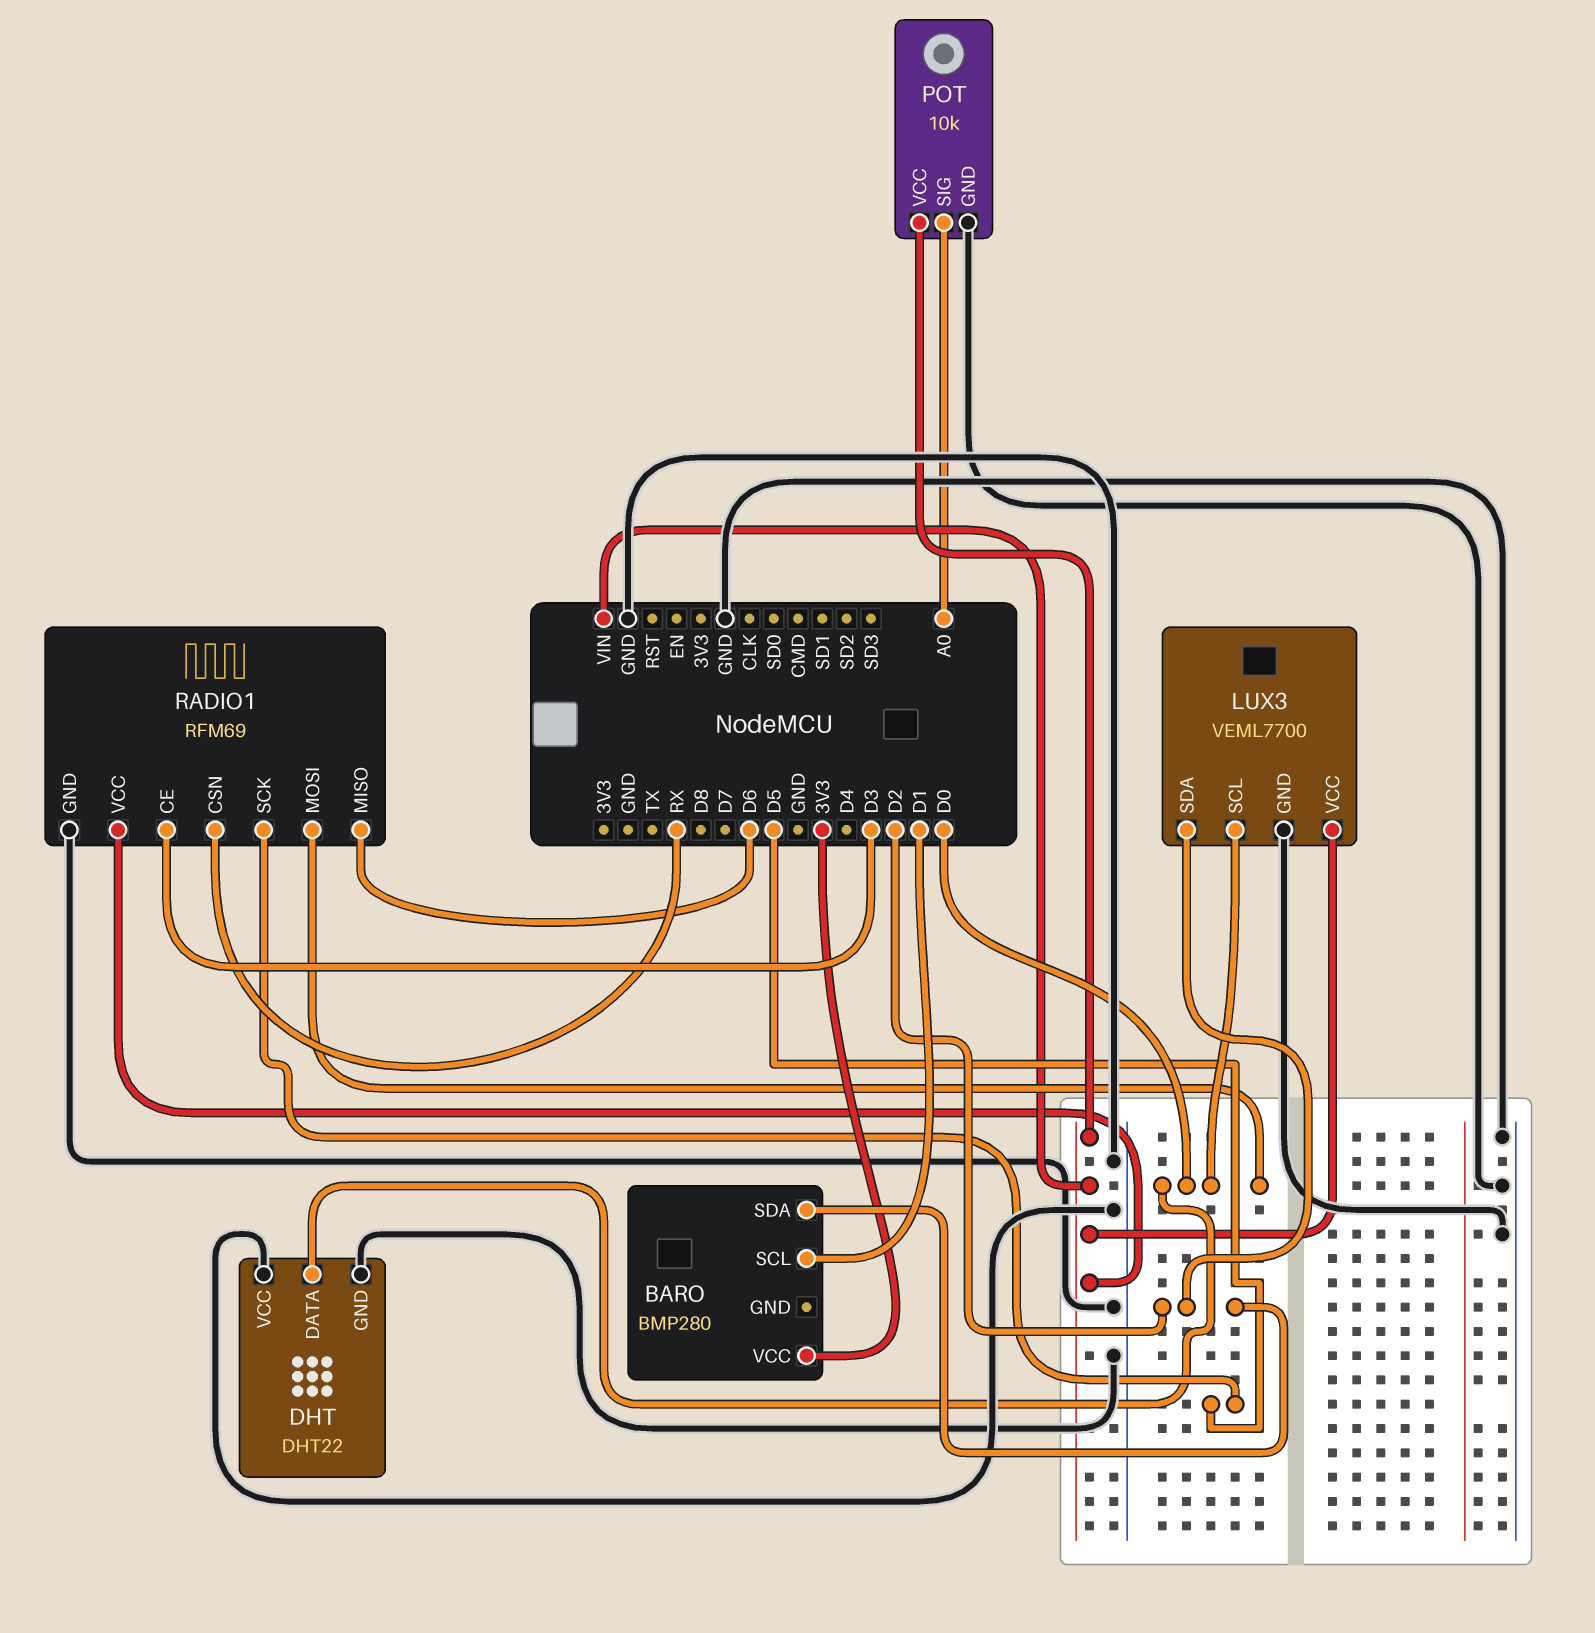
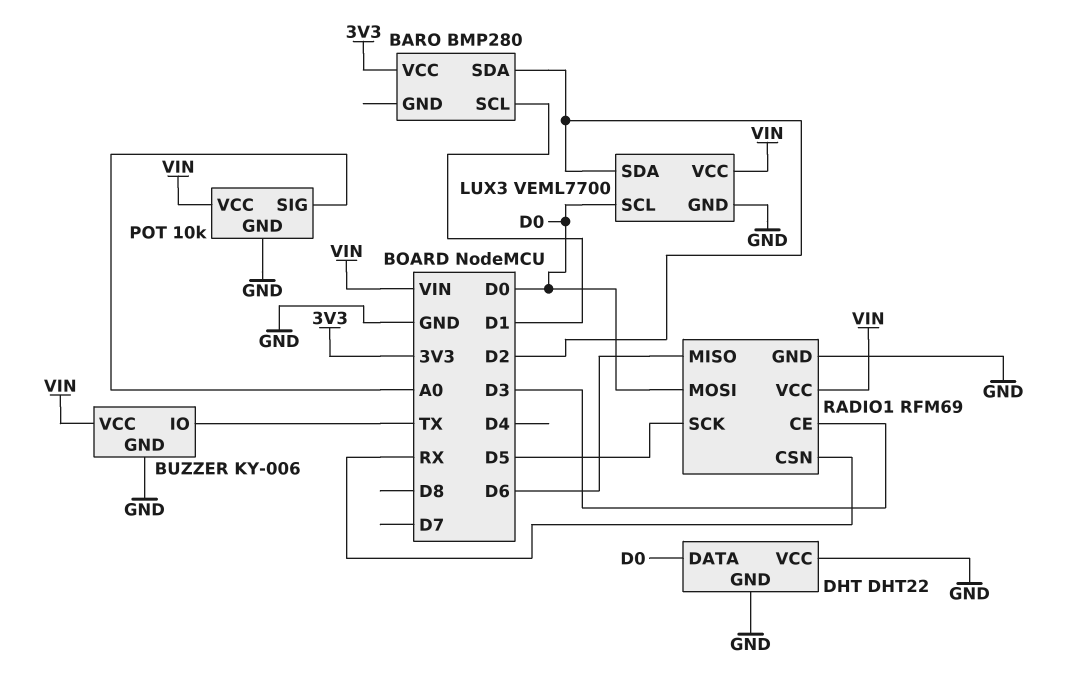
BUZZER: none -> KY-006
BUZZER pin GND: none -> GND
BUZZER pin IO: none -> TX
BUZZER pin VCC: none -> VIN

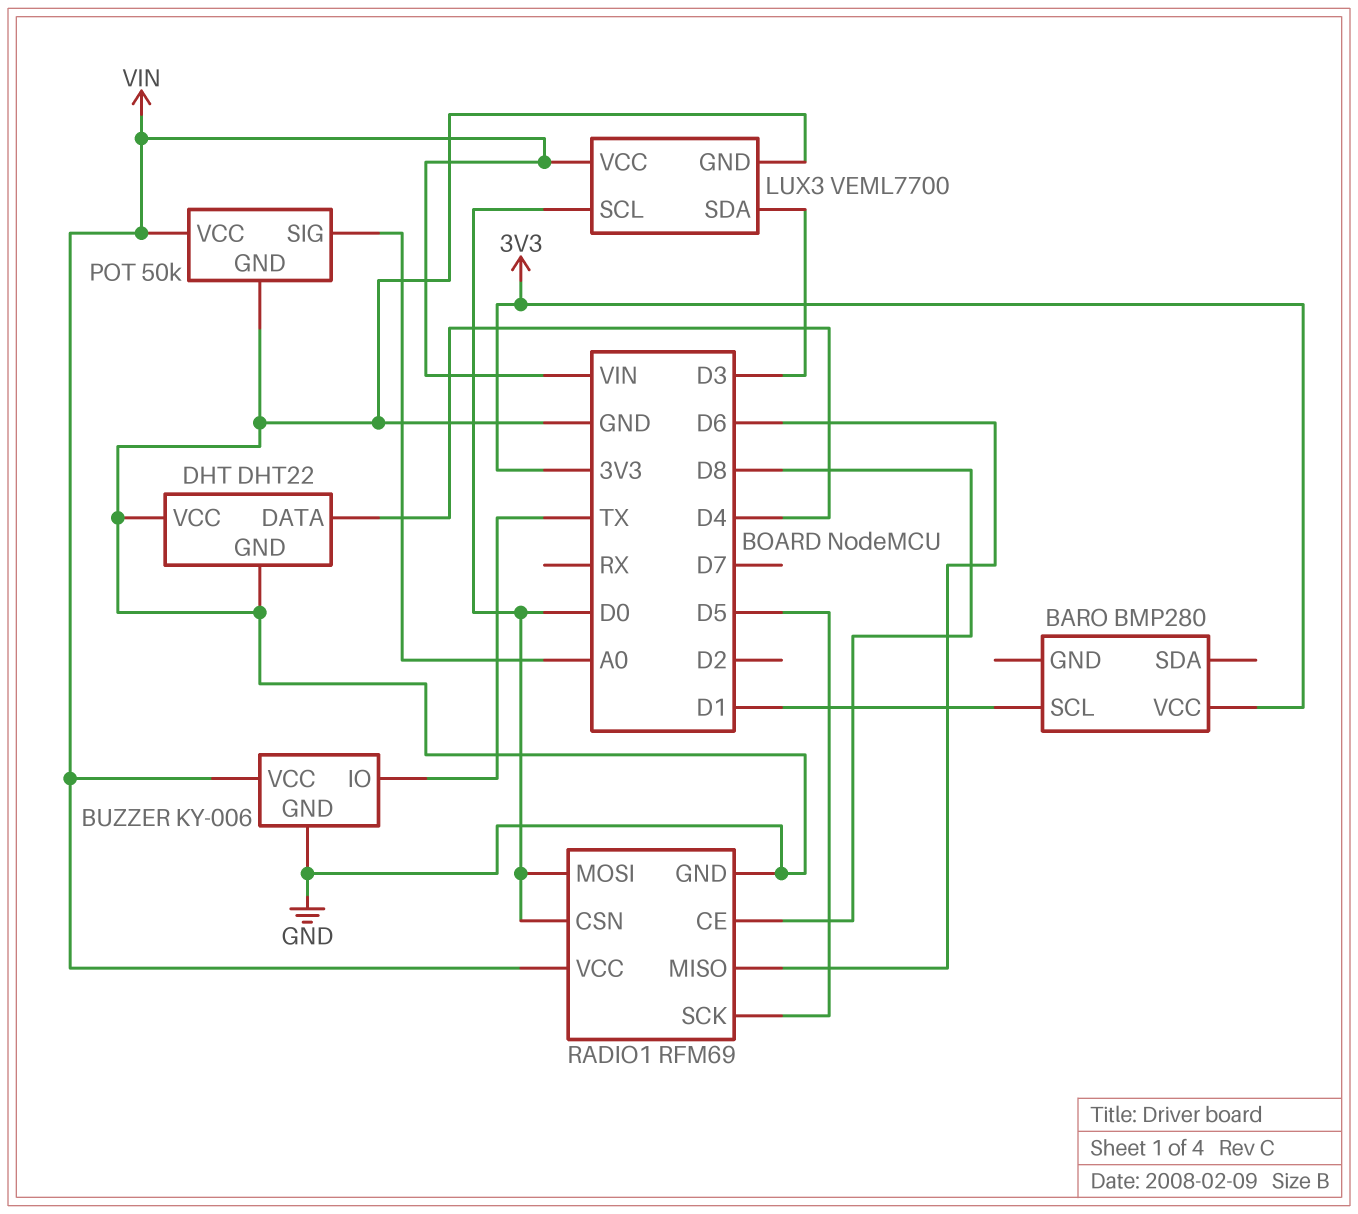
BARO pin SDA: D2 -> none
DHT pin DATA: D0 -> D4
LUX3 pin SDA: D2 -> D3
POT: 10k -> 50k
RADIO1 pin CE: D3 -> D8
RADIO1 pin CSN: RX -> D0

